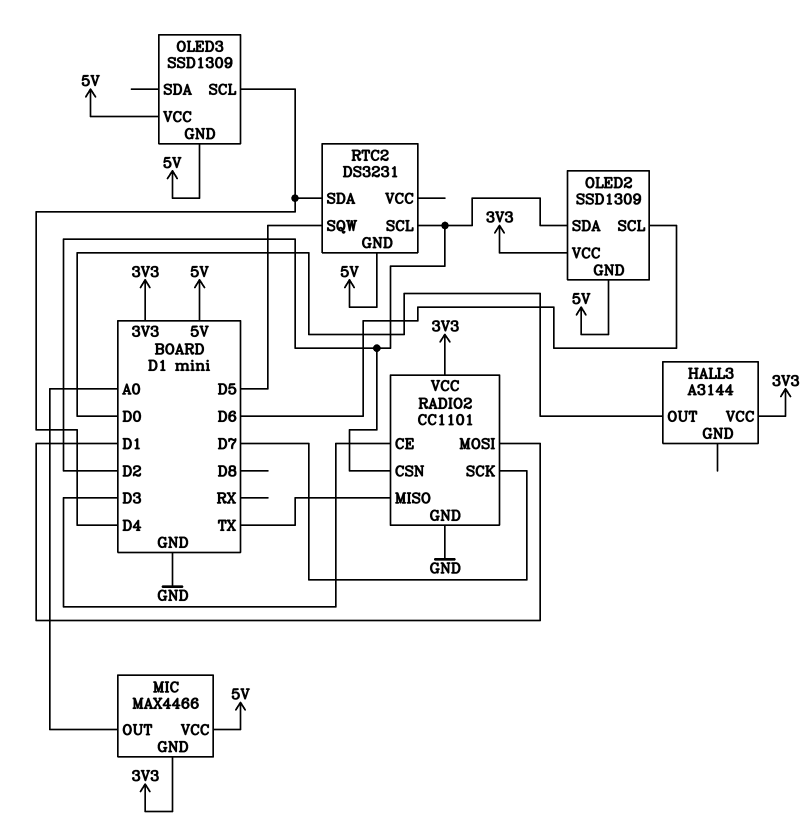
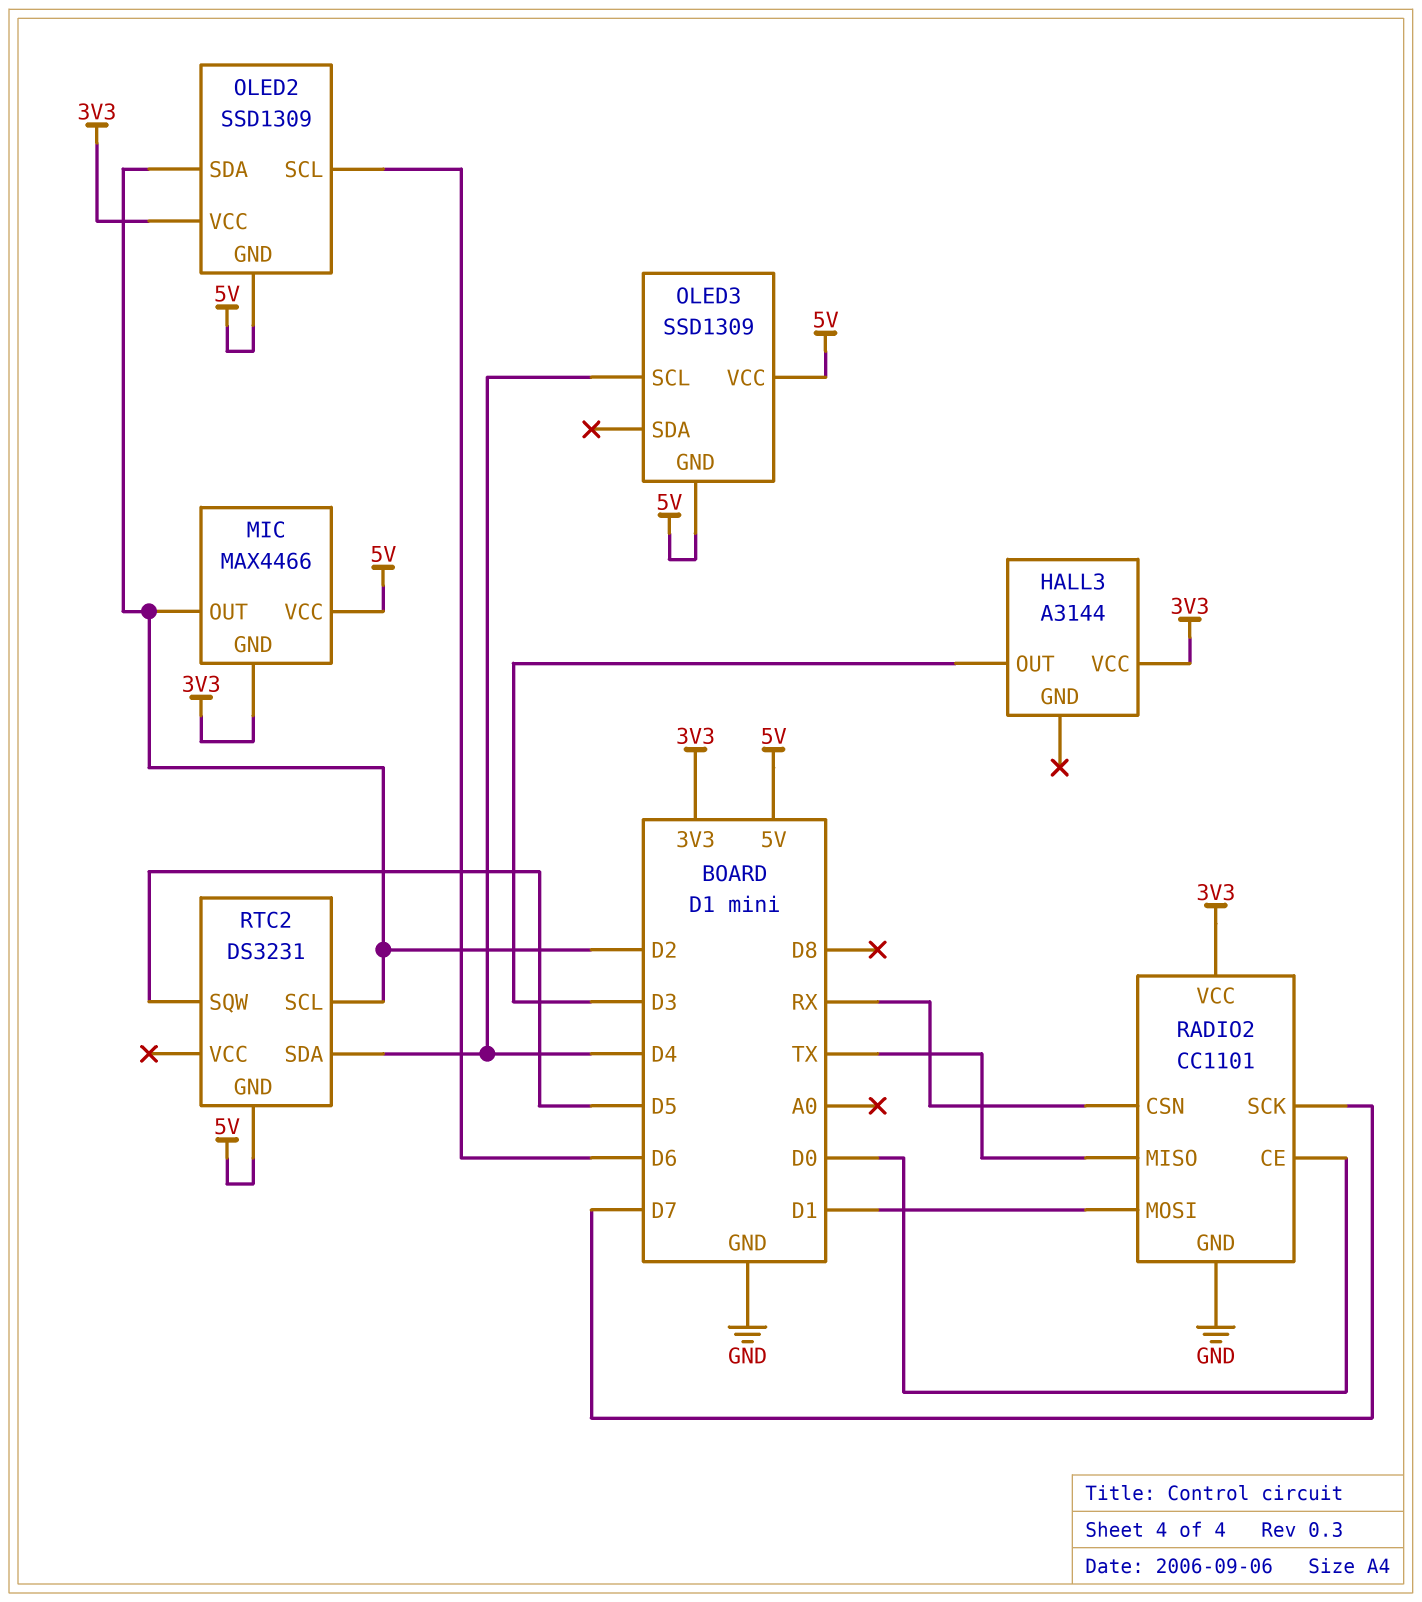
HALL3 pin OUT: D0 -> D3
MIC pin OUT: A0 -> D2
RADIO2 pin CE: D3 -> D0
RADIO2 pin CSN: D2 -> RX

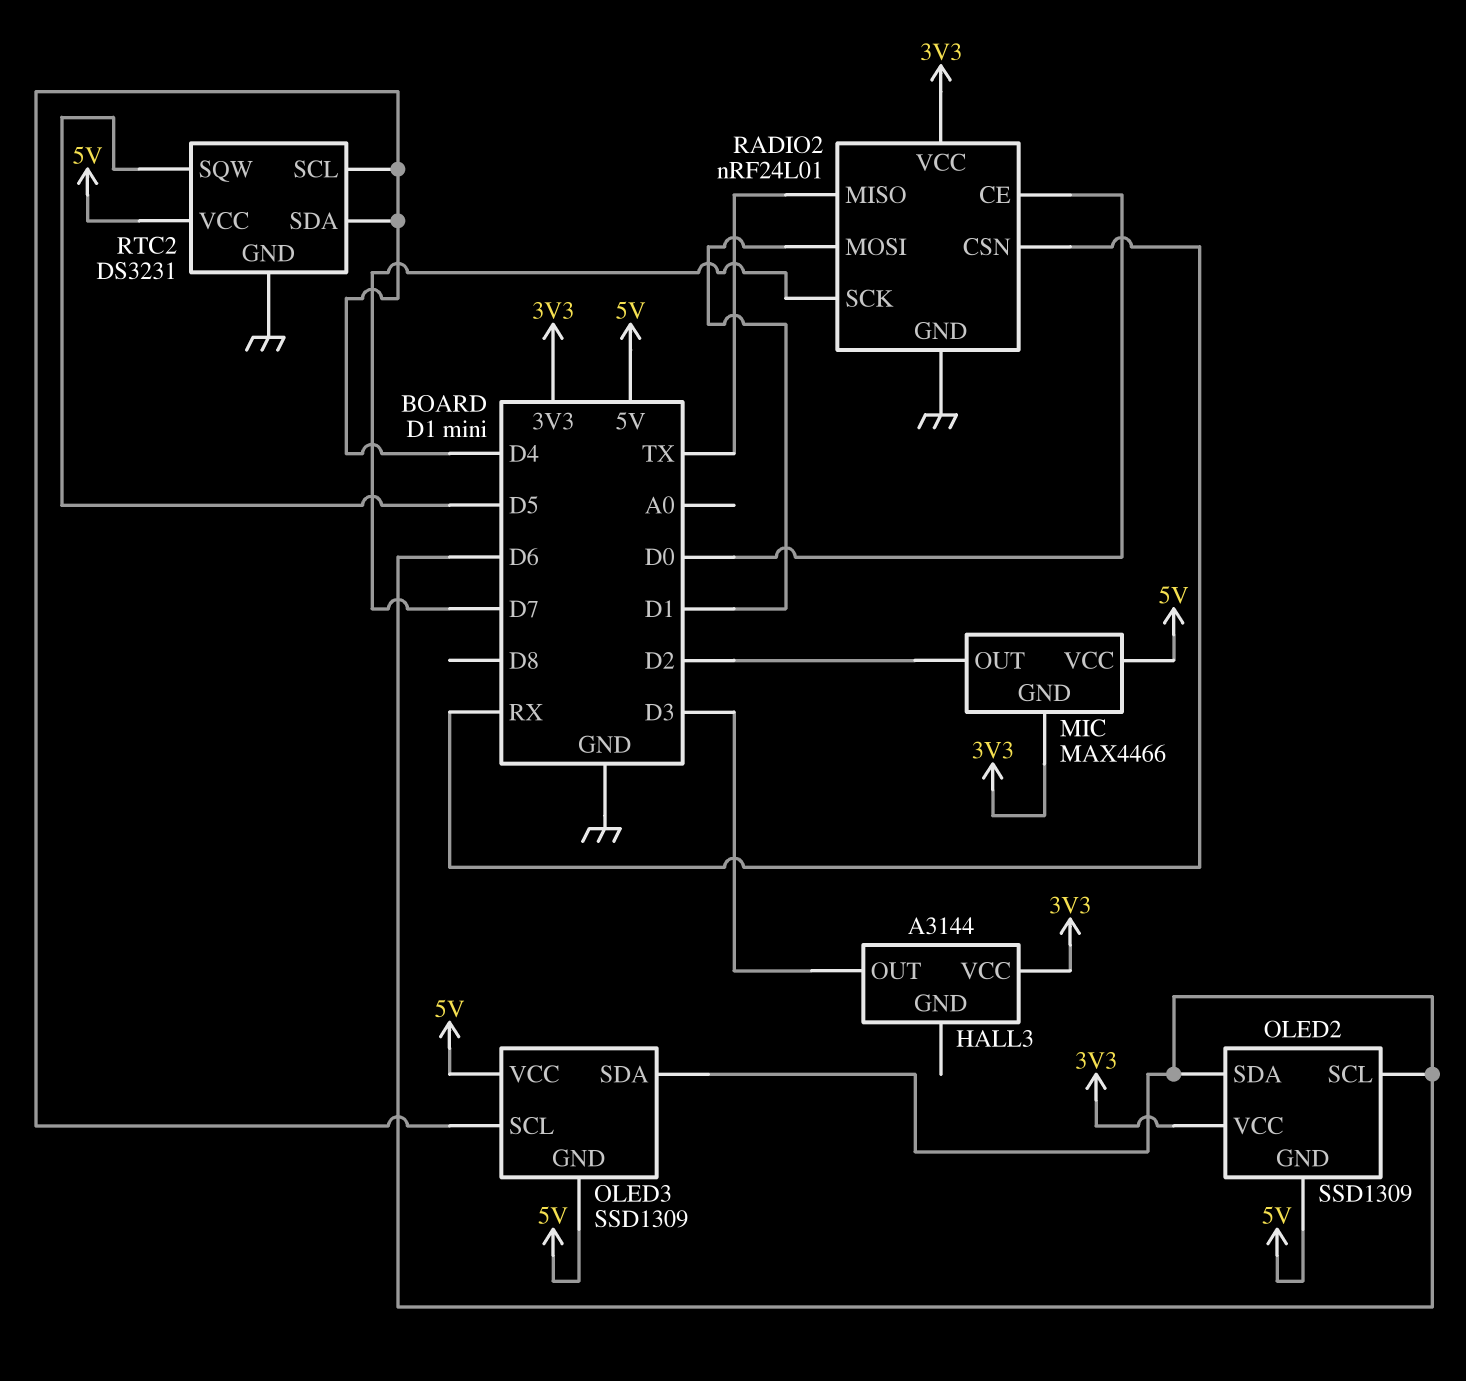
OLED2 pin SDA: D2 -> D6
OLED3 pin SDA: none -> D6
RADIO2: CC1101 -> nRF24L01
RTC2 pin GND: 5V -> GND
RTC2 pin SCL: D2 -> D4
RTC2 pin VCC: none -> 5V

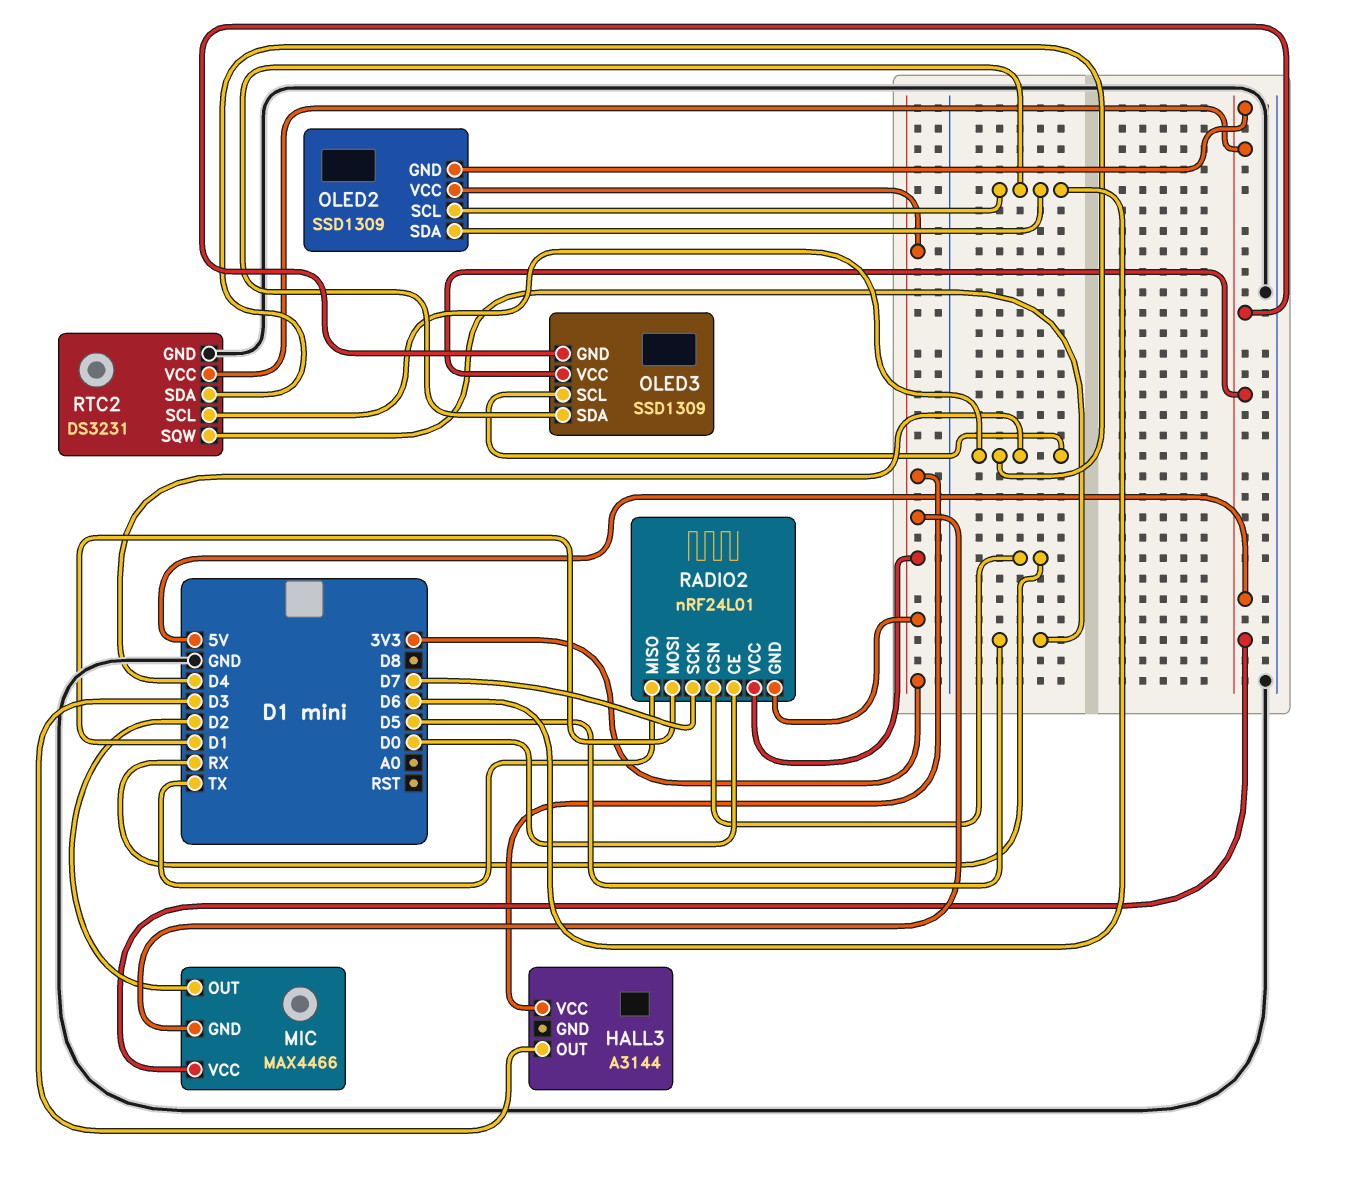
RADIO2 pin GND: GND -> 3V3

